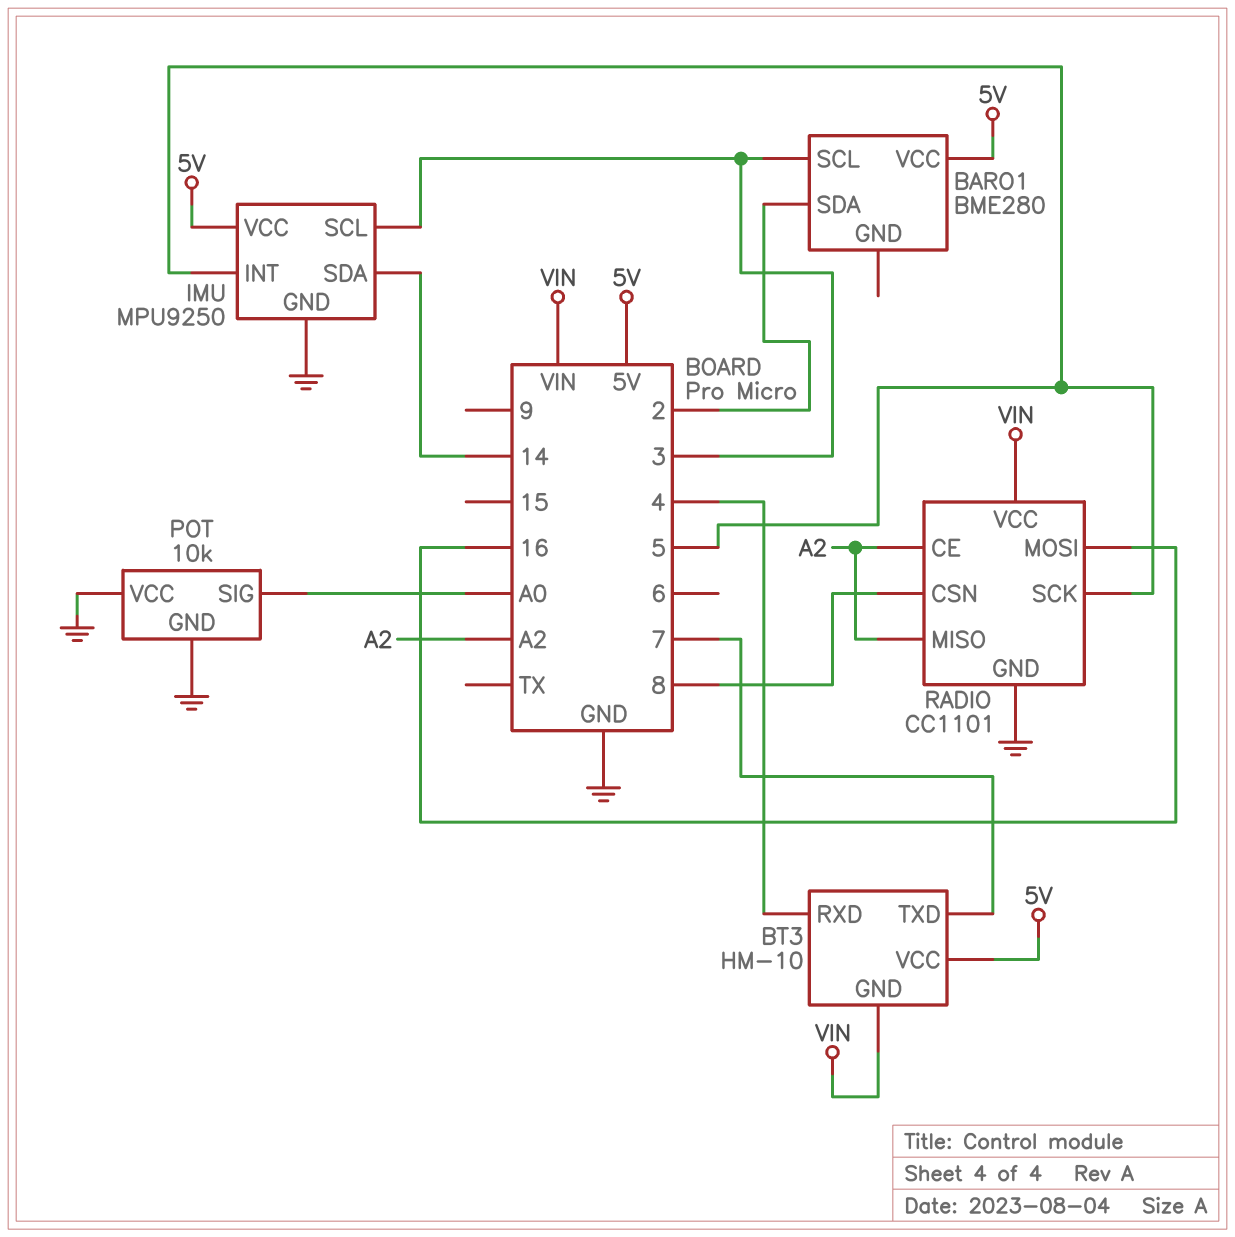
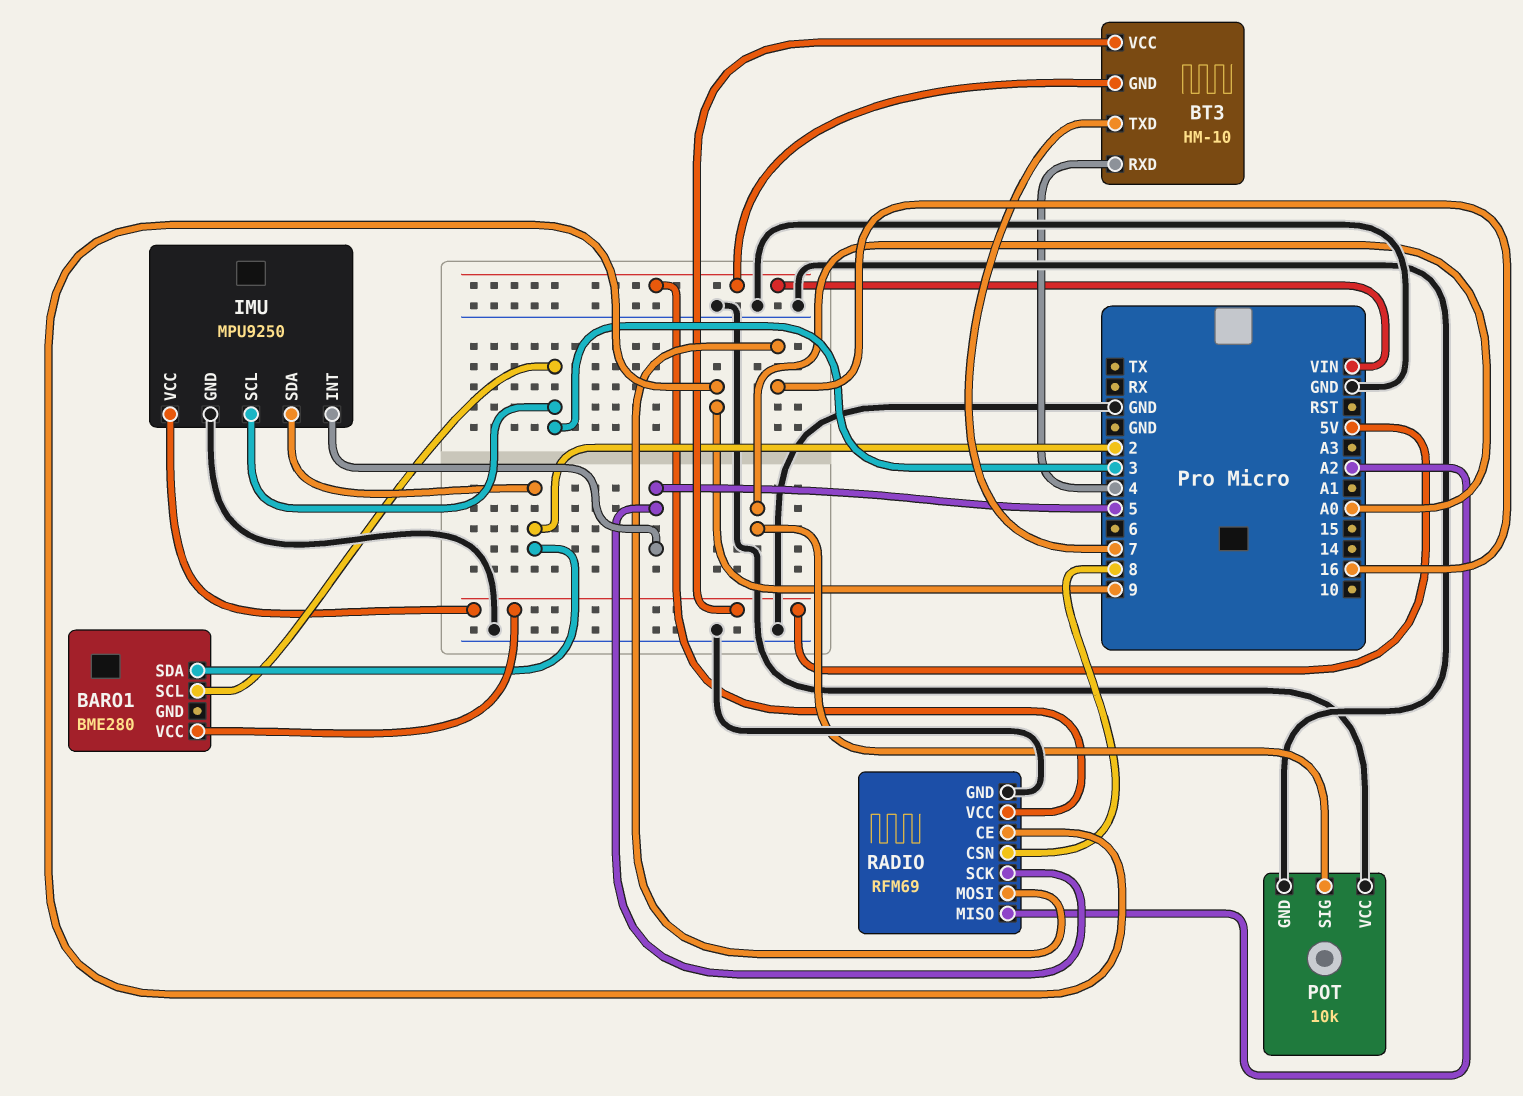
IMU pin SDA: 14 -> 2
RADIO: CC1101 -> RFM69
RADIO pin CE: A2 -> 9

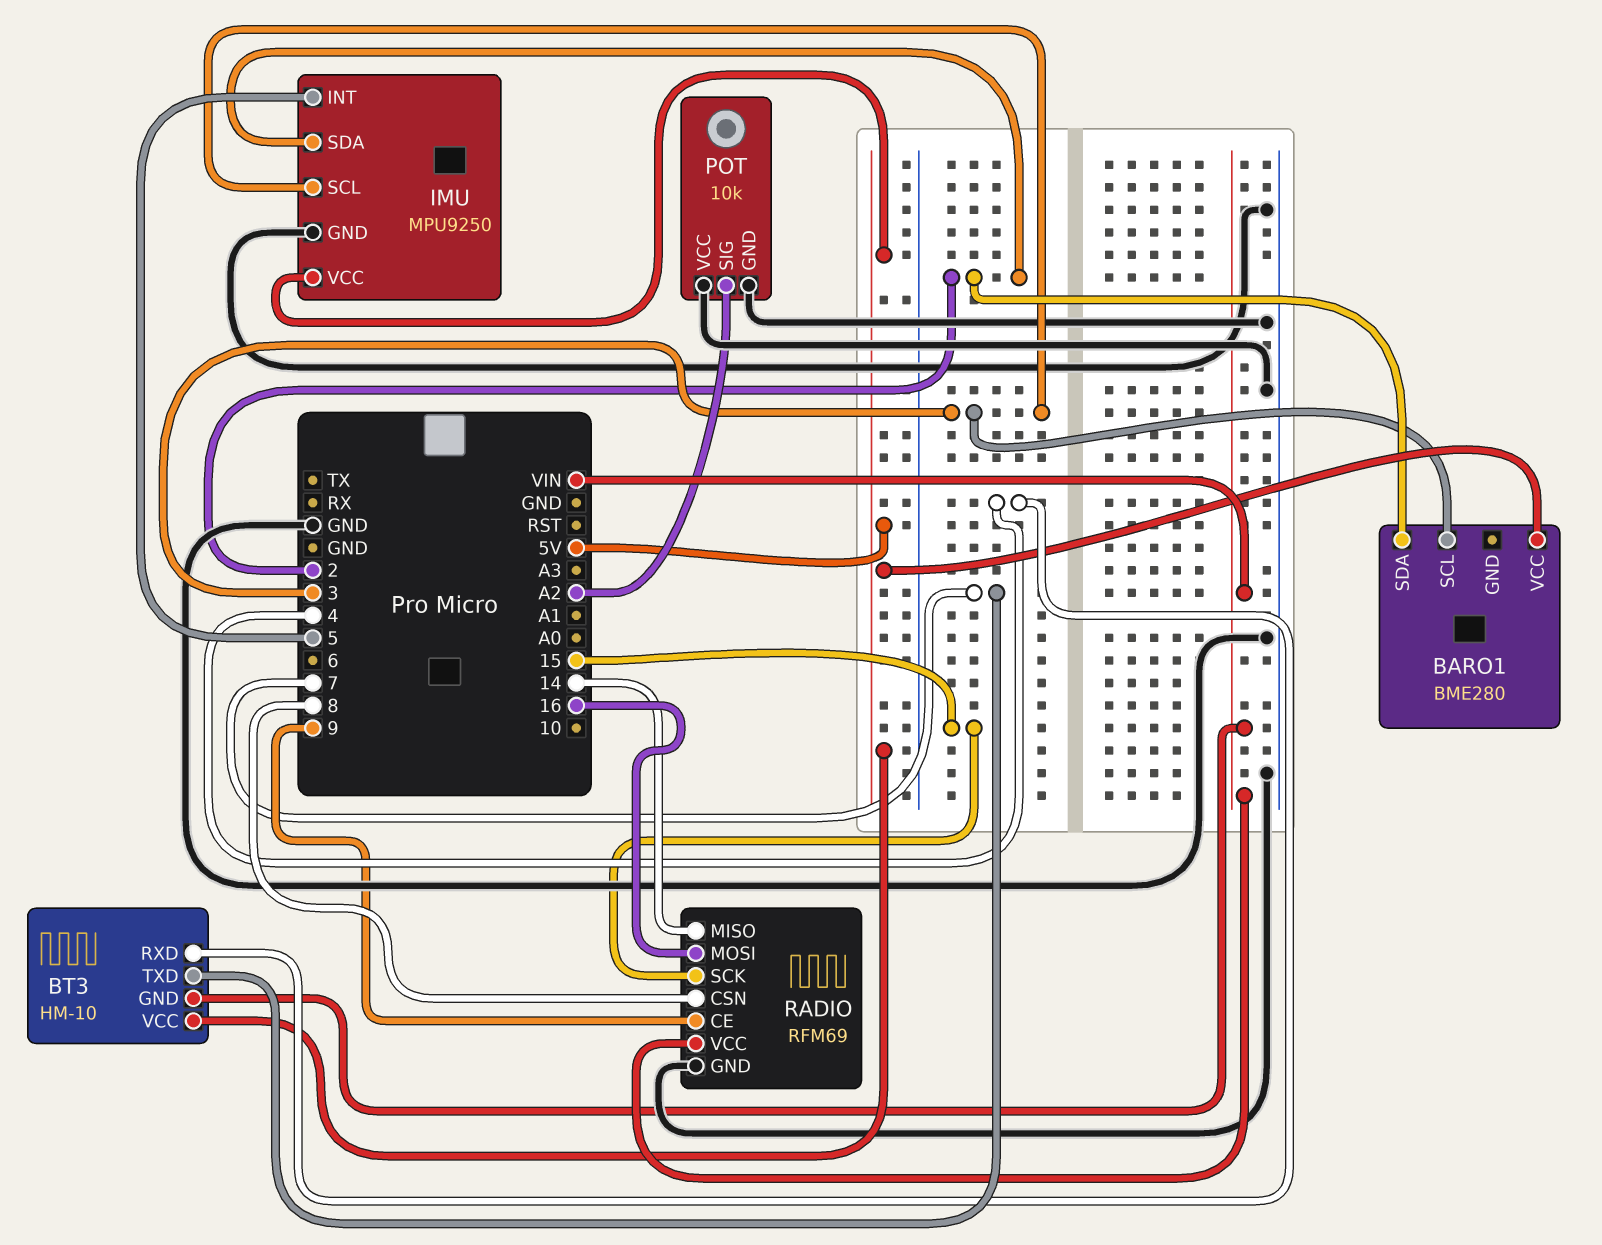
POT pin SIG: A0 -> A2
RADIO pin MISO: A2 -> 14
RADIO pin SCK: 5 -> 15

